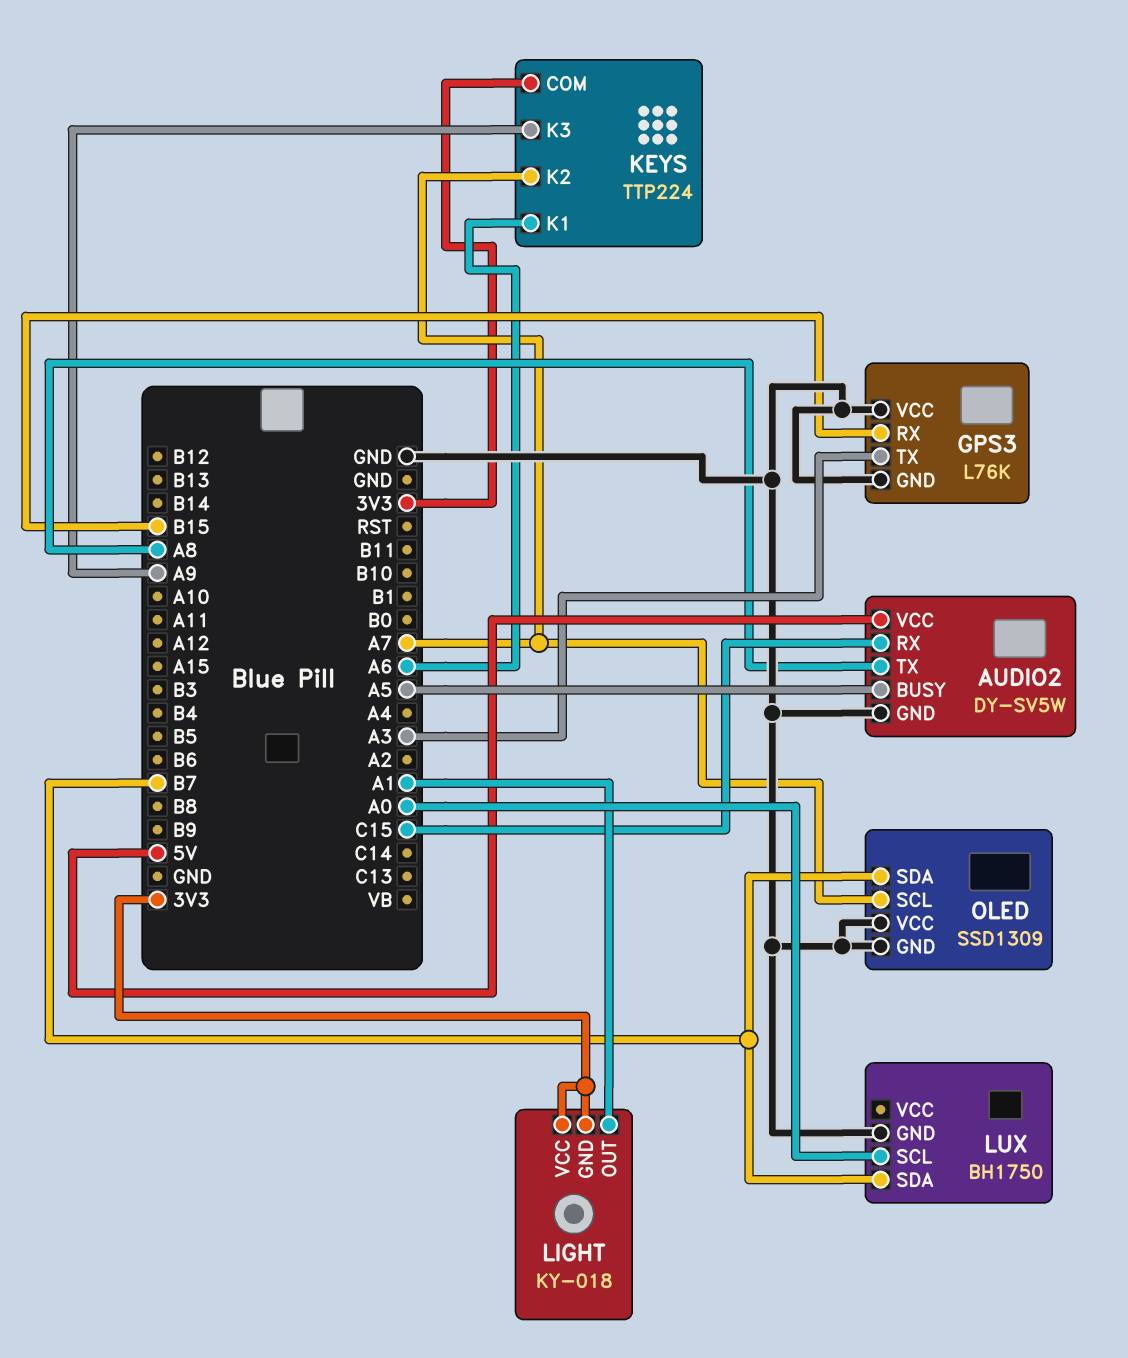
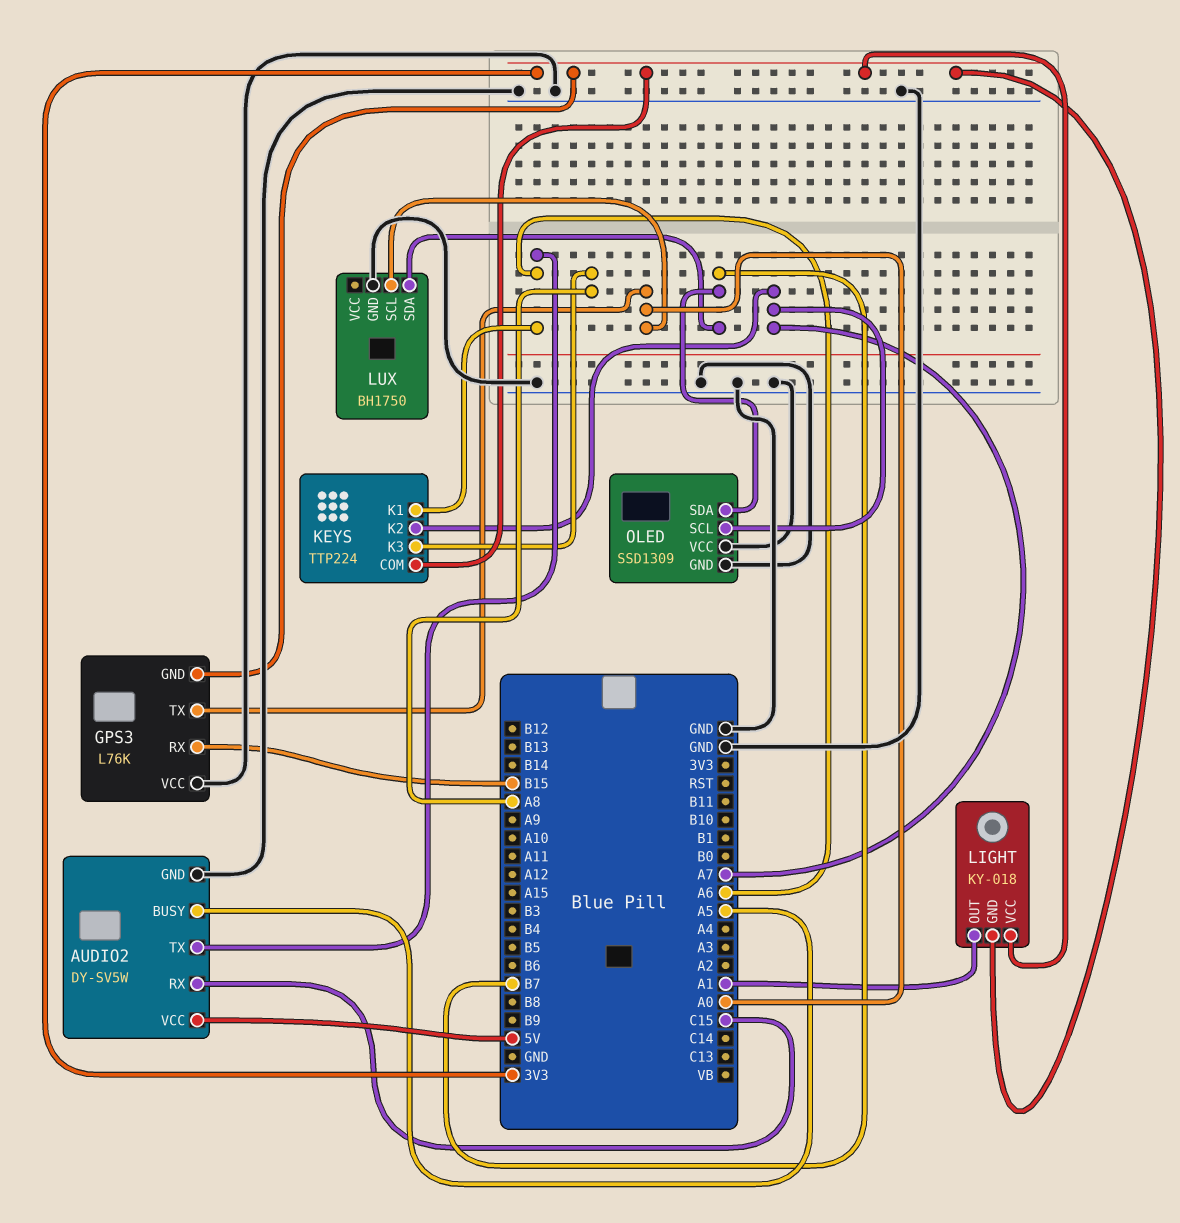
AUDIO2 pin TX: A8 -> A6
GPS3 pin GND: GND -> 3V3
GPS3 pin TX: A3 -> A0
KEYS pin K3: A9 -> A8

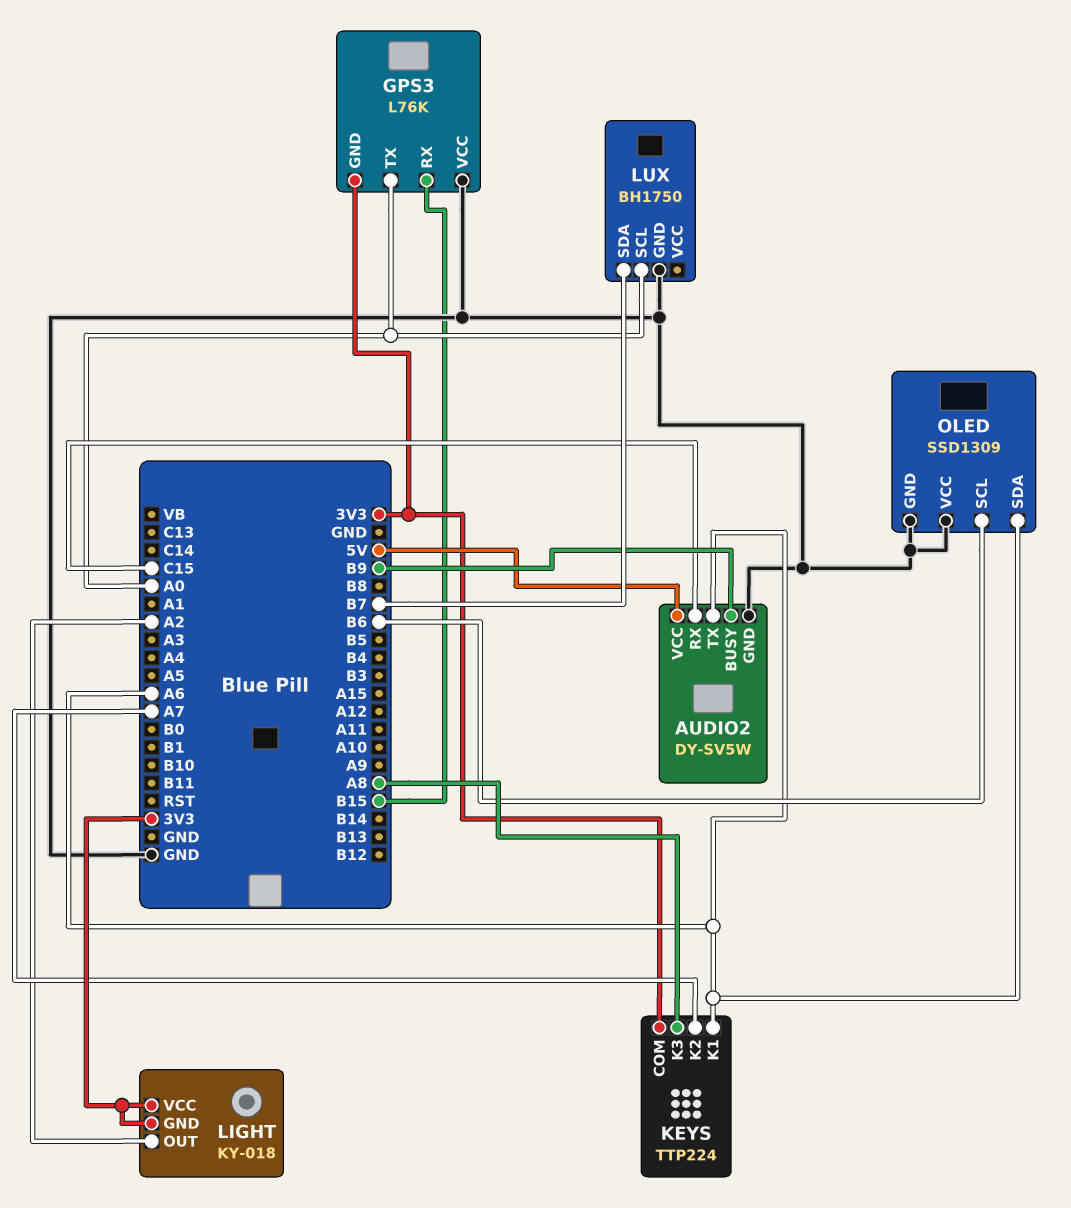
AUDIO2 pin BUSY: A5 -> B9
LIGHT pin OUT: A1 -> A2
OLED pin SCL: A7 -> B6
OLED pin SDA: B7 -> A6

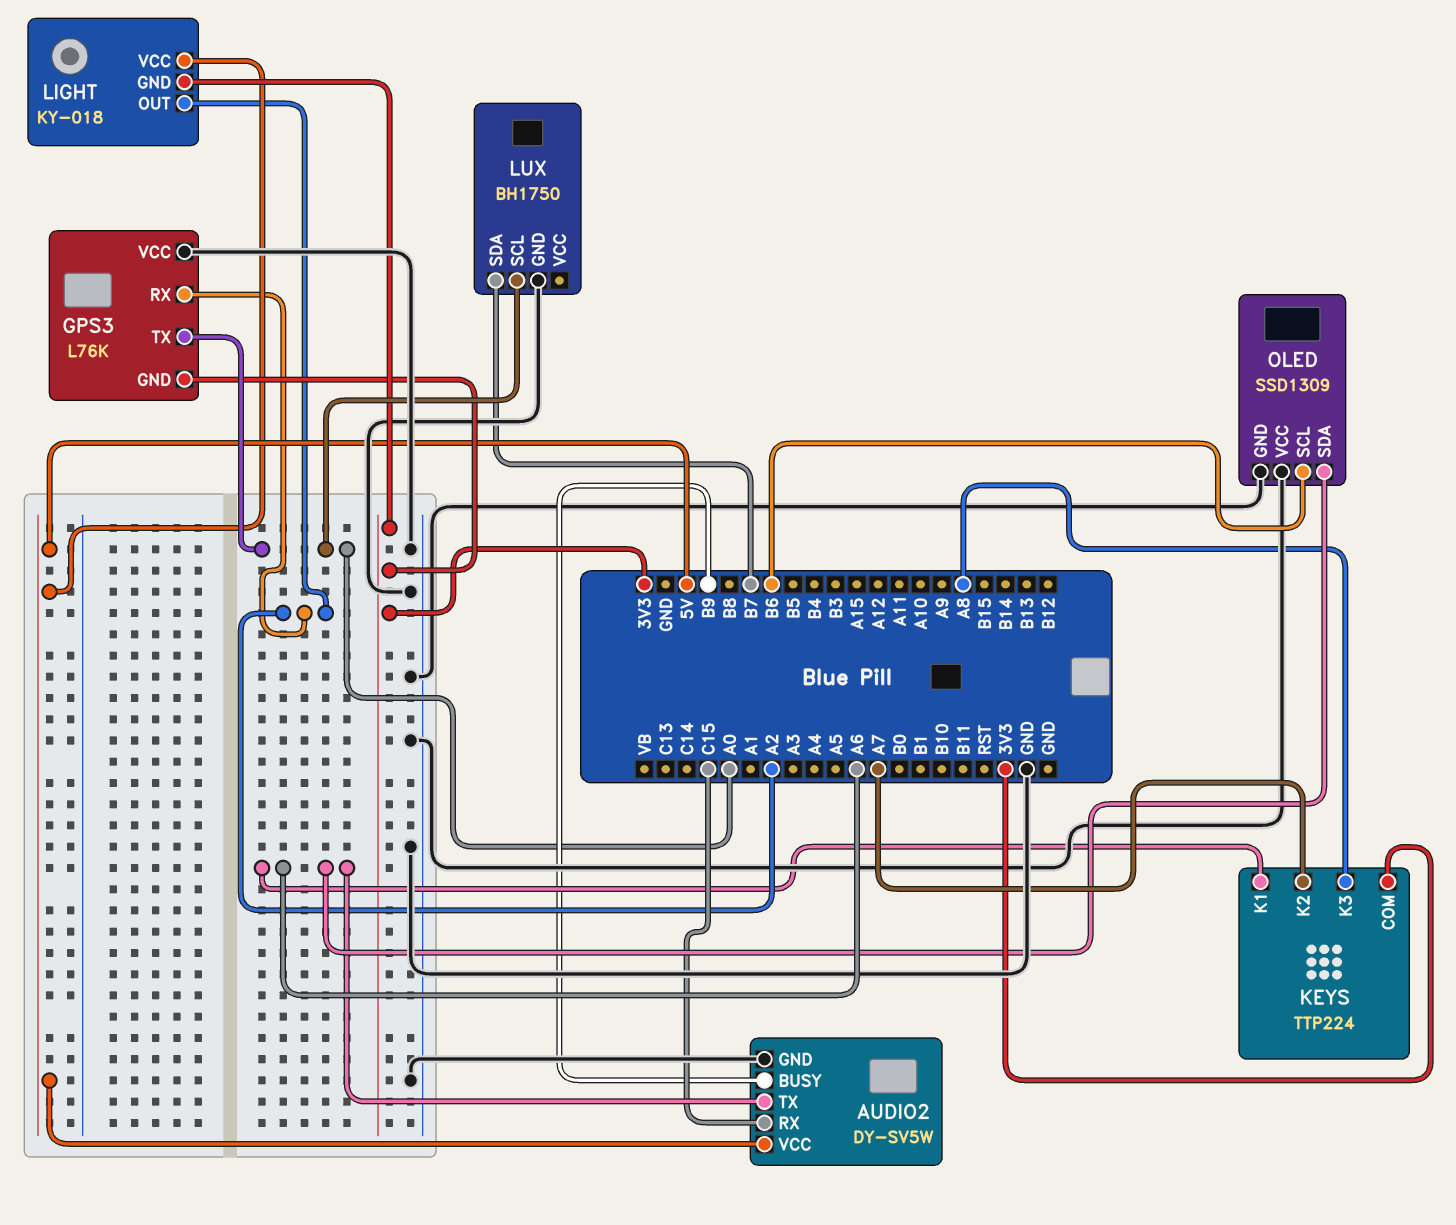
GPS3 pin RX: B15 -> A2
LIGHT pin VCC: 3V3 -> 5V

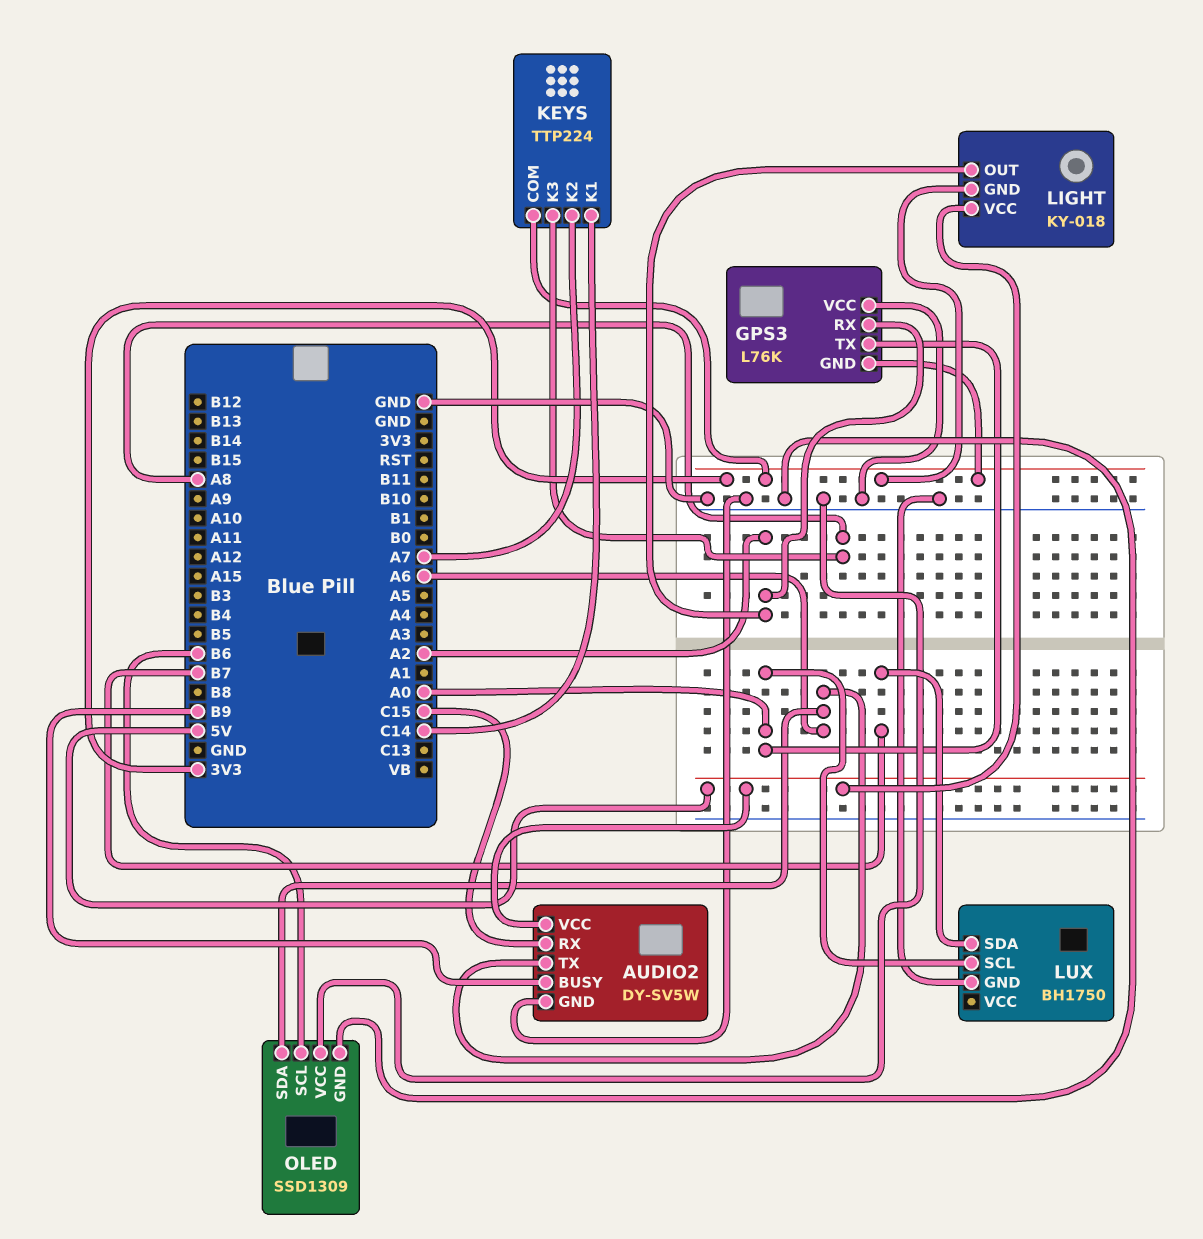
KEYS pin K1: A6 -> C14

